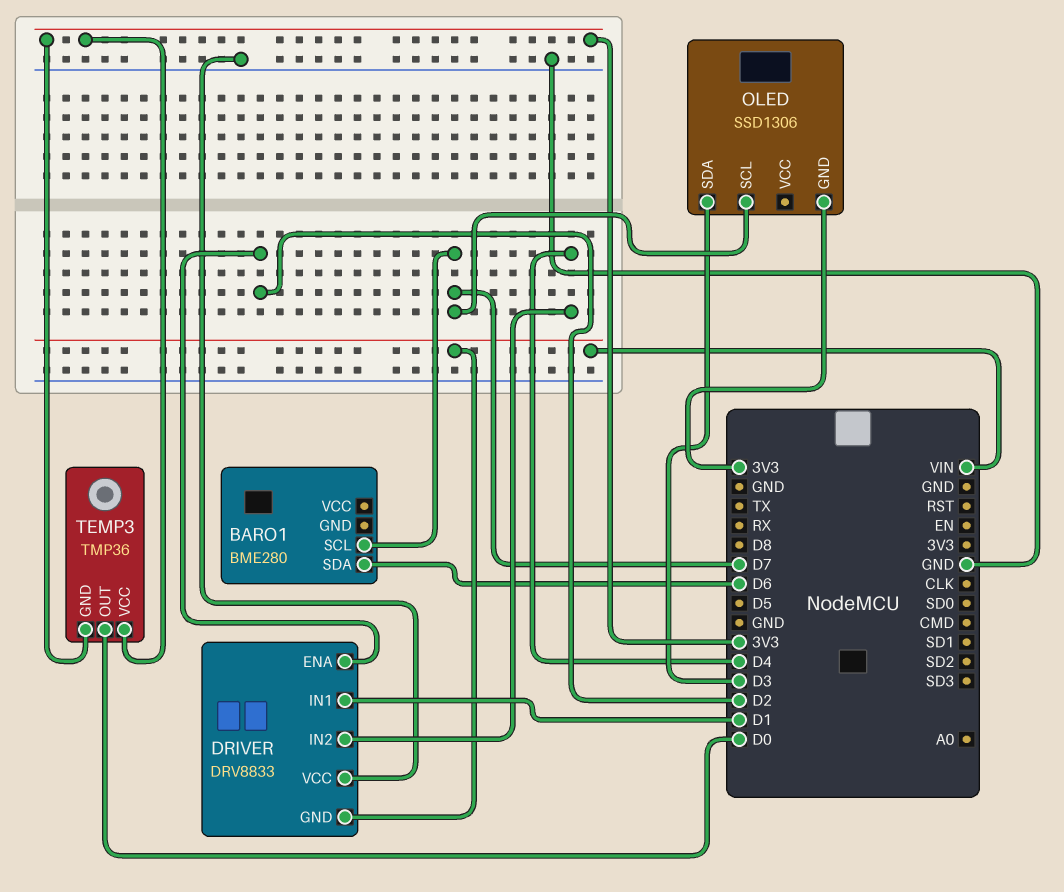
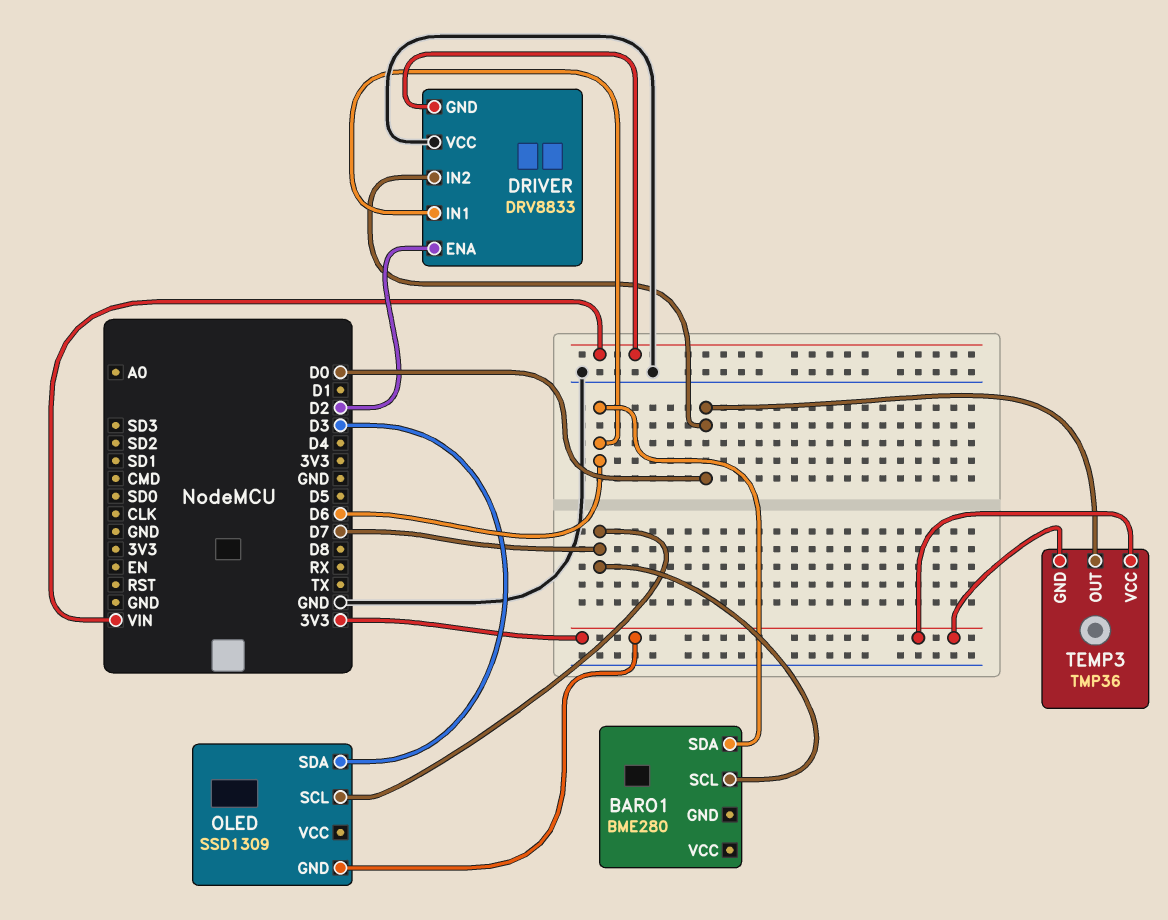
DRIVER pin IN1: D1 -> D6
DRIVER pin IN2: D4 -> D0
OLED: SSD1306 -> SSD1309

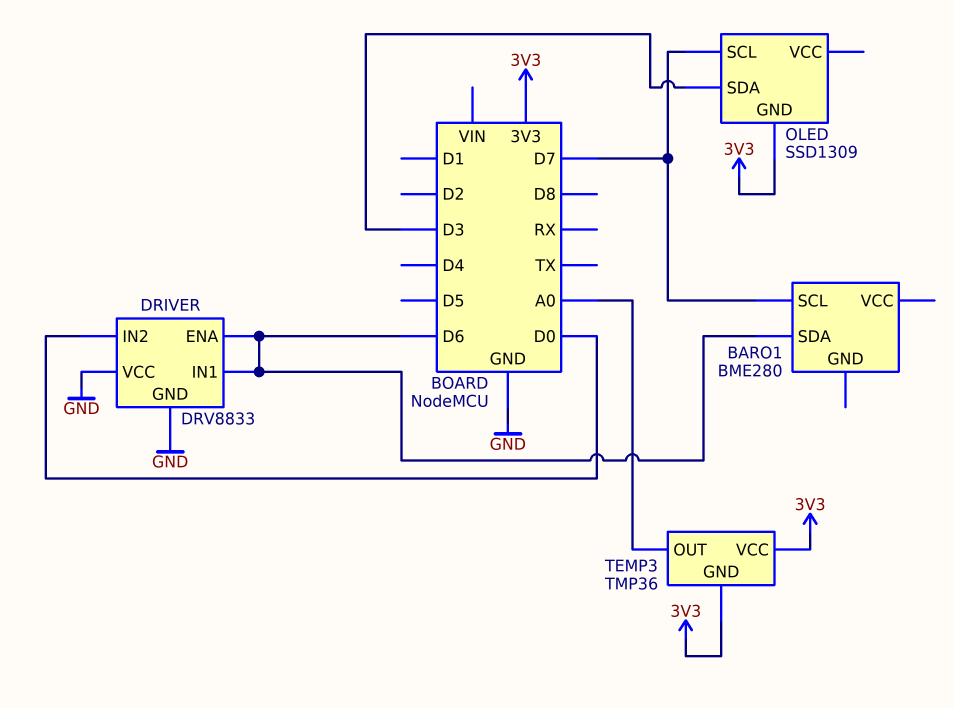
DRIVER pin ENA: D2 -> D6
DRIVER pin GND: VIN -> GND
TEMP3 pin OUT: D0 -> A0

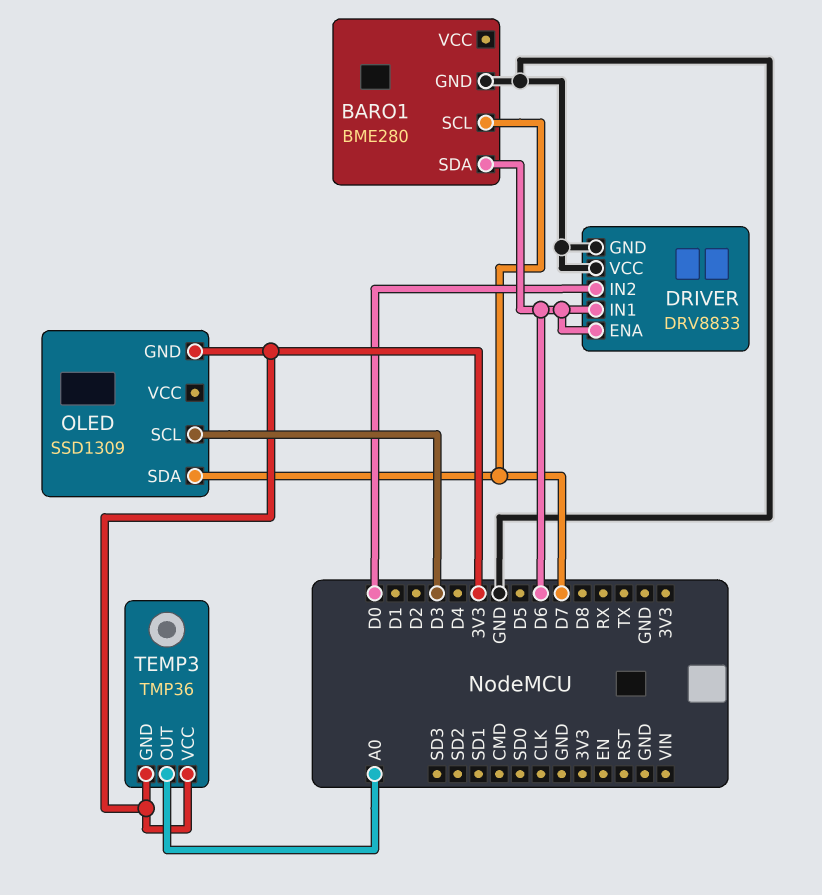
BARO1 pin GND: none -> GND
OLED pin SCL: D7 -> D3
OLED pin SDA: D3 -> D7

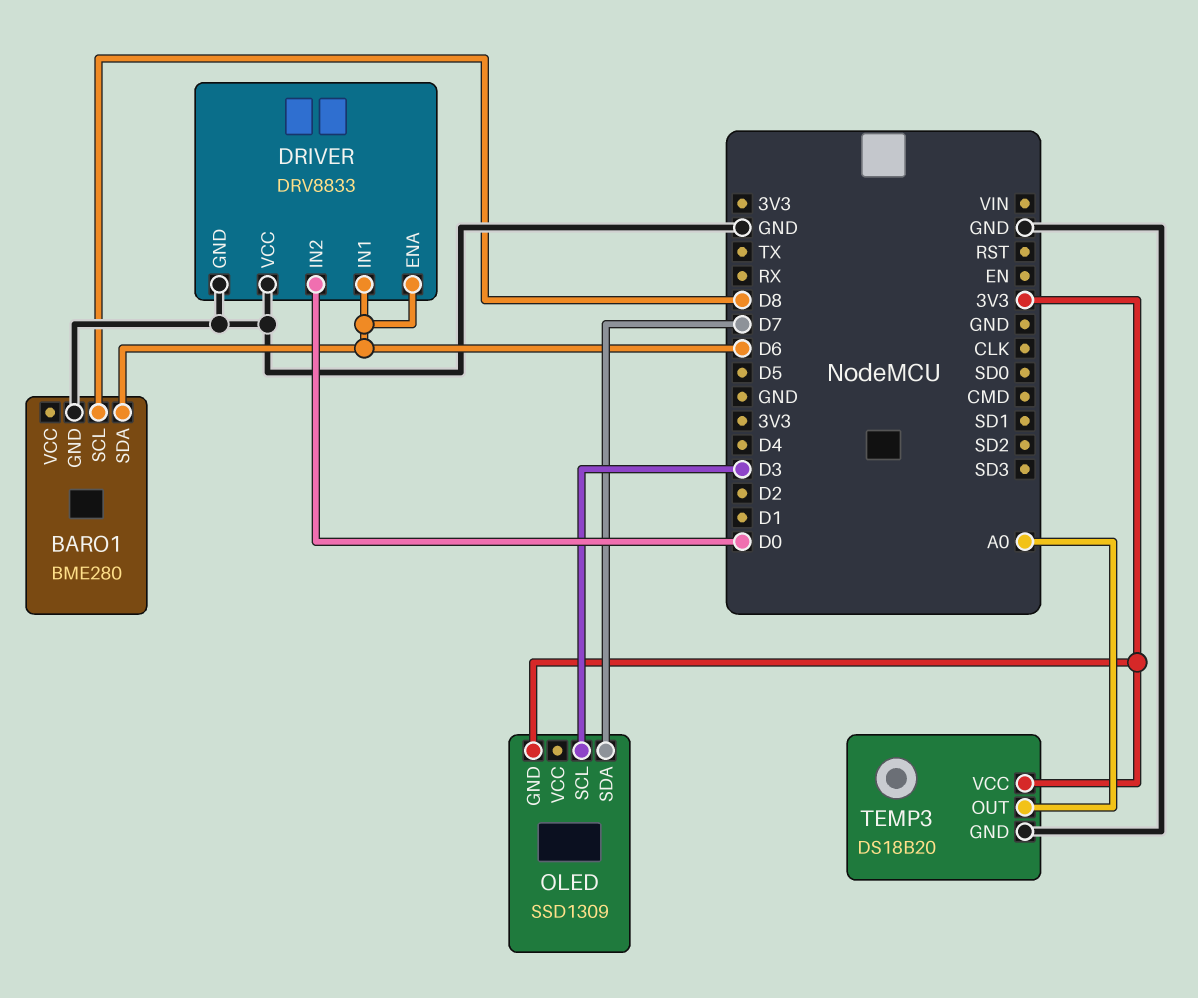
BARO1 pin SCL: D7 -> D8
TEMP3: TMP36 -> DS18B20
TEMP3 pin GND: 3V3 -> GND

